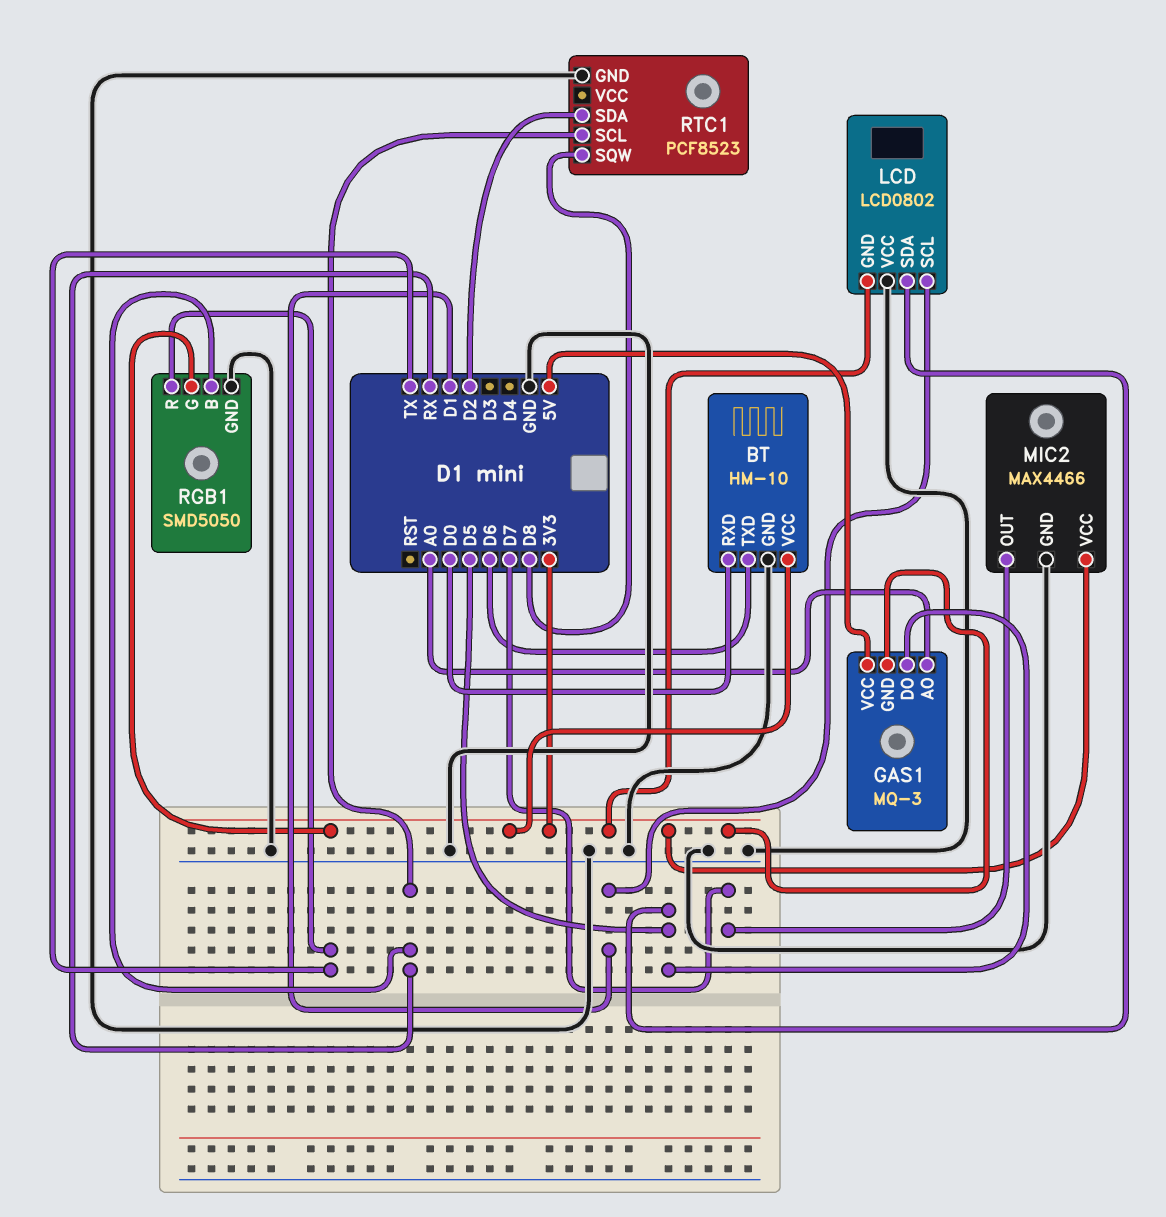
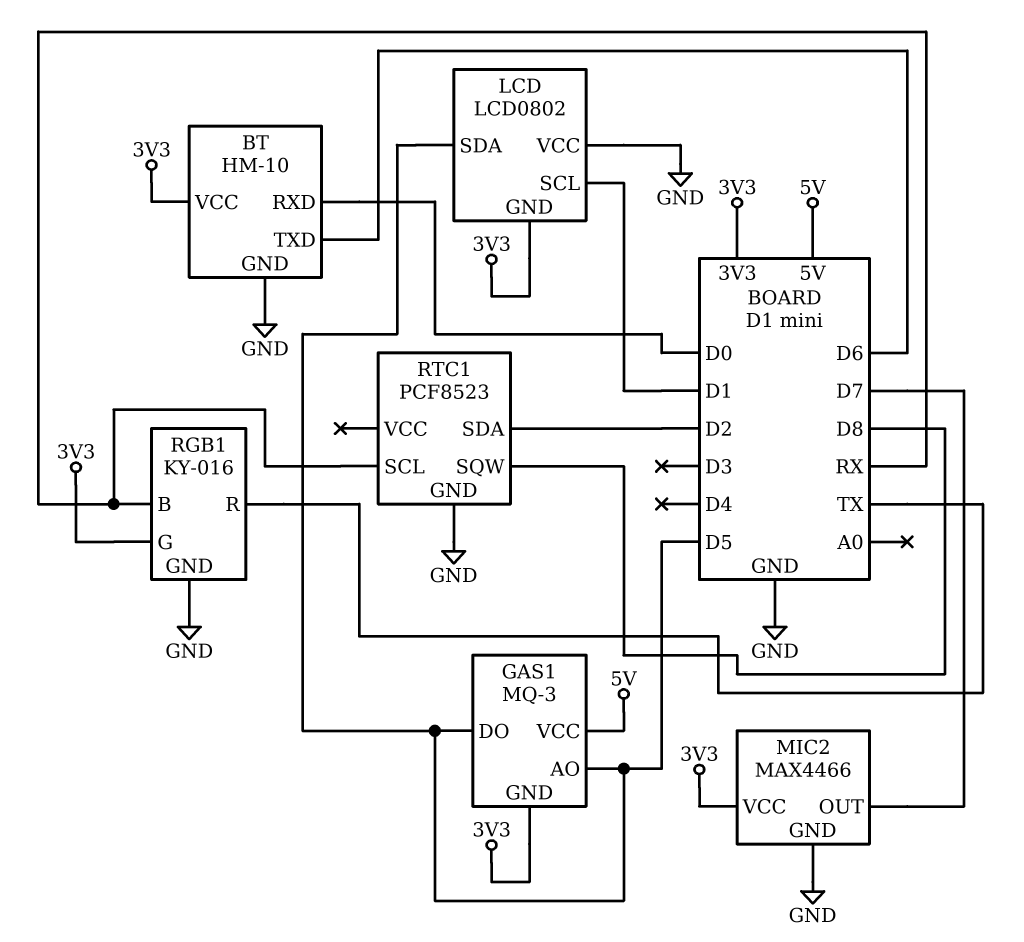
GAS1 pin AO: A0 -> D5
RGB1: SMD5050 -> KY-016

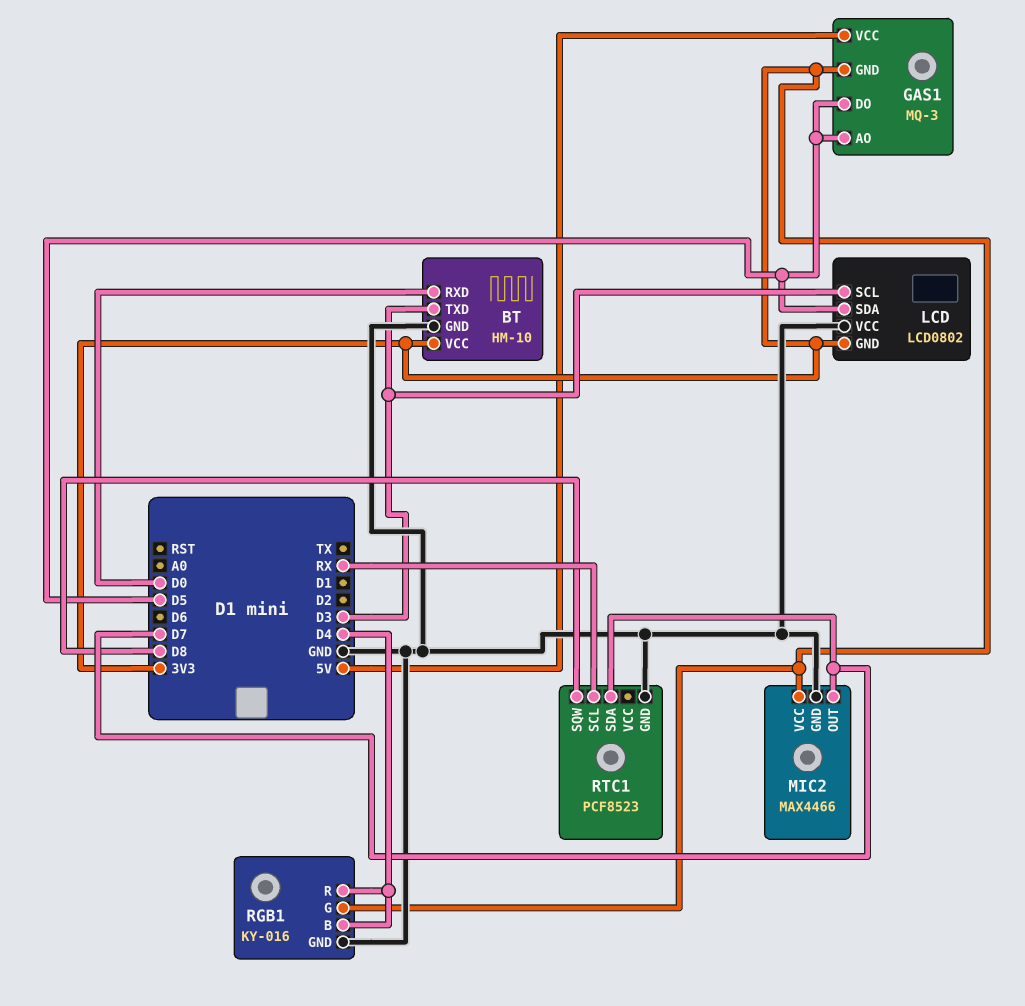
BT pin TXD: D6 -> D3
LCD pin SCL: D1 -> D3
RGB1 pin B: RX -> D4
RGB1 pin R: TX -> D4
RTC1 pin SDA: D2 -> D7

